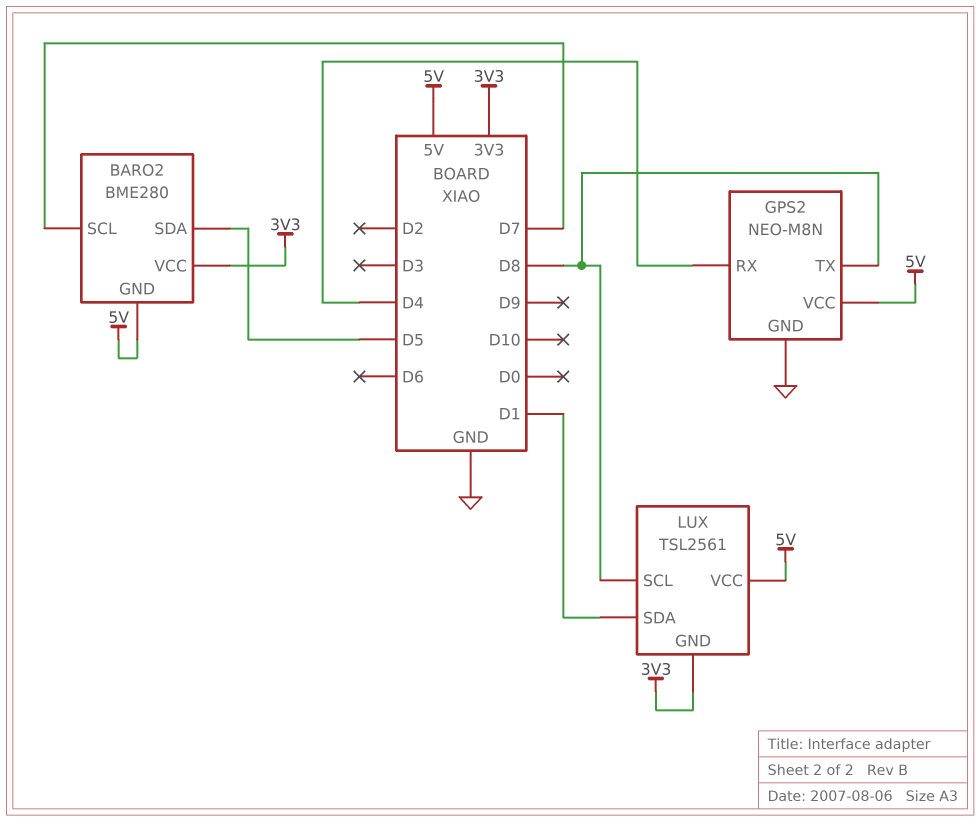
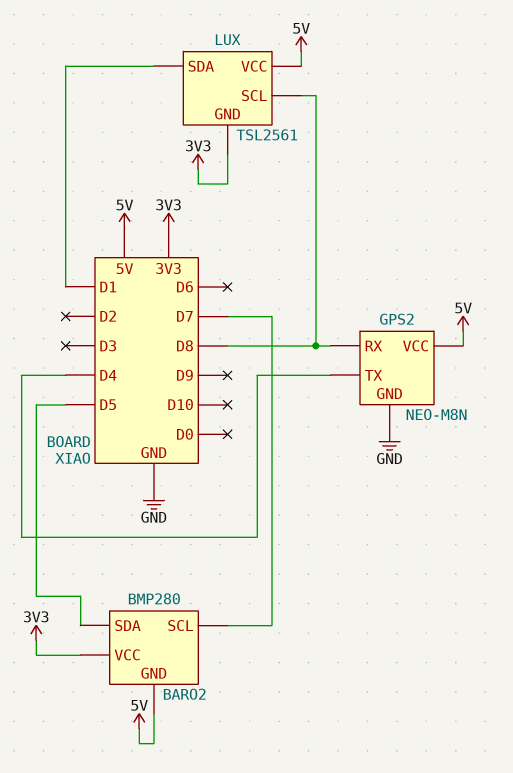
BARO2: BME280 -> BMP280
GPS2 pin RX: D4 -> D8
GPS2 pin TX: D8 -> D4

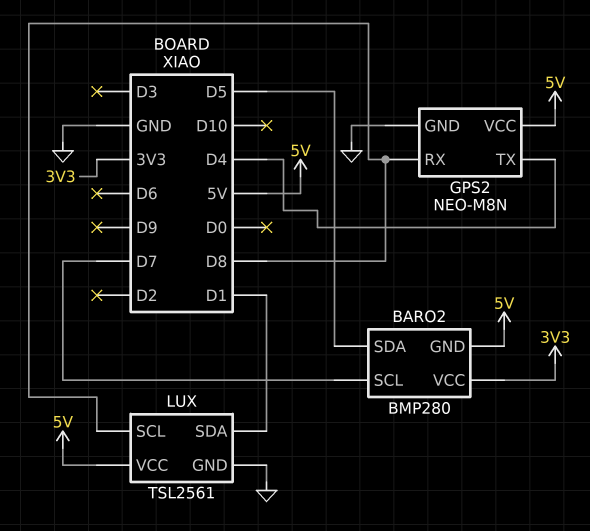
LUX pin GND: 3V3 -> GND

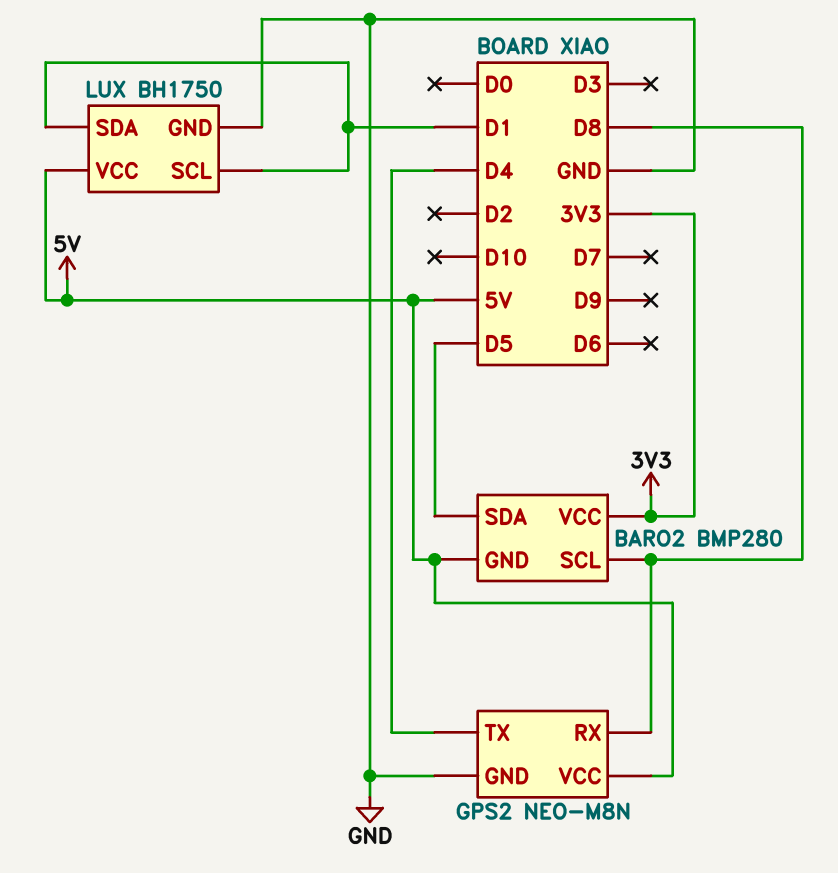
BARO2 pin SCL: D7 -> D8
LUX: TSL2561 -> BH1750
LUX pin SCL: D8 -> D1

